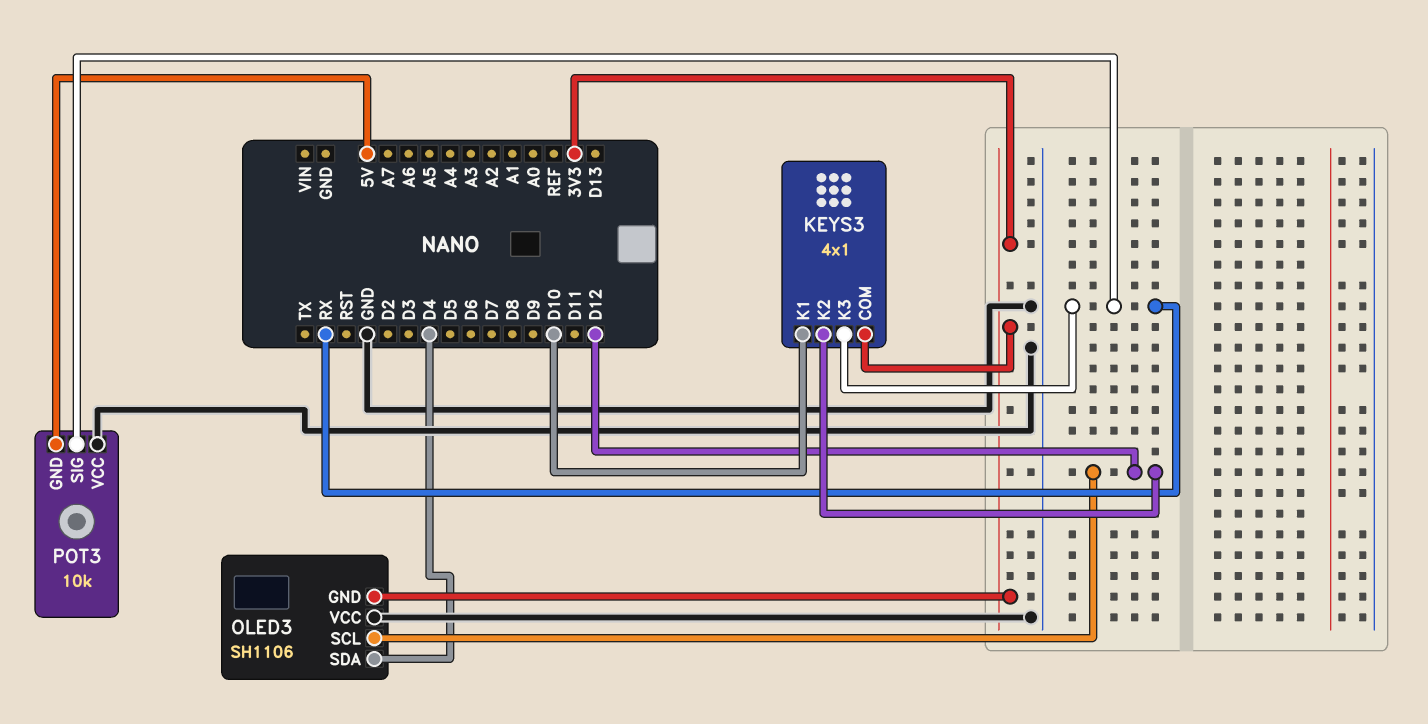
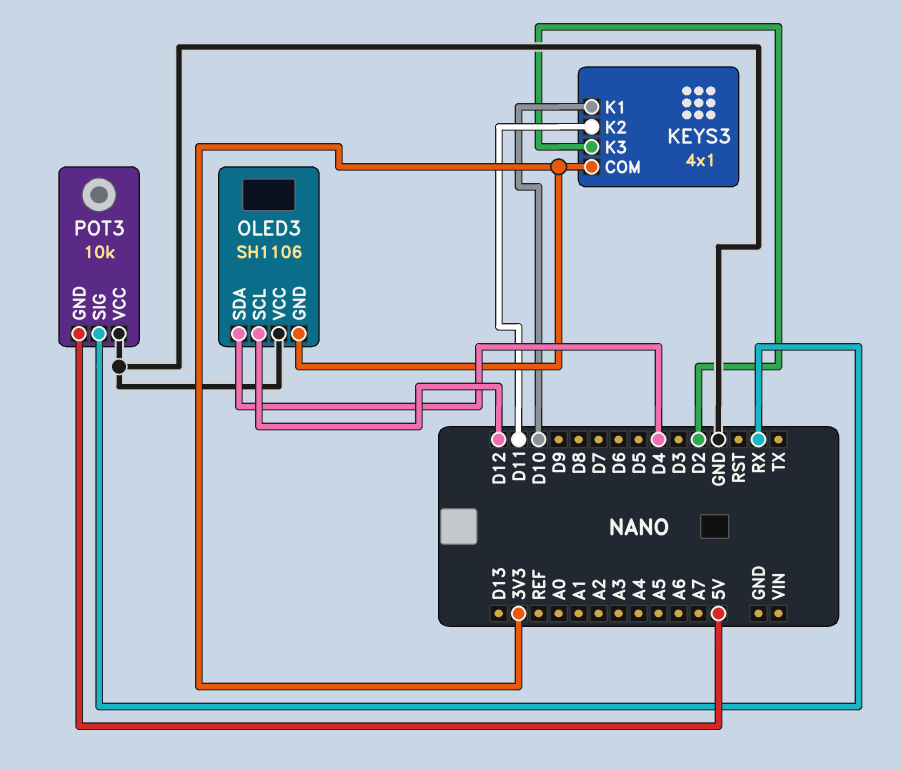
KEYS3 pin K2: D12 -> D11
KEYS3 pin K3: RX -> D2

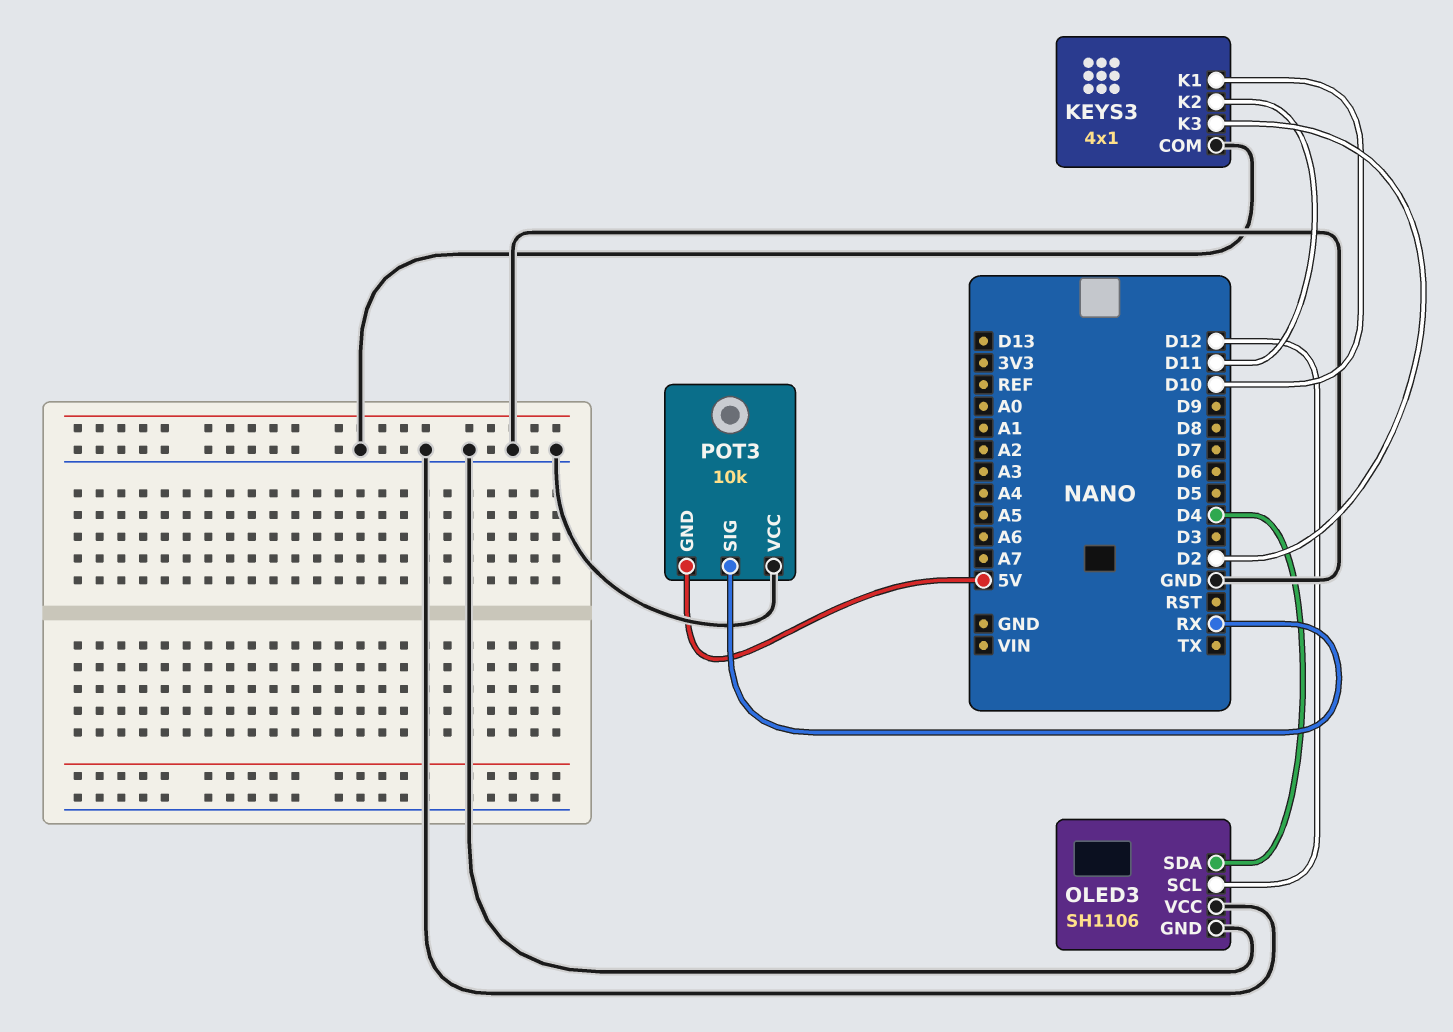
KEYS3 pin COM: 3V3 -> GND
OLED3 pin GND: 3V3 -> GND

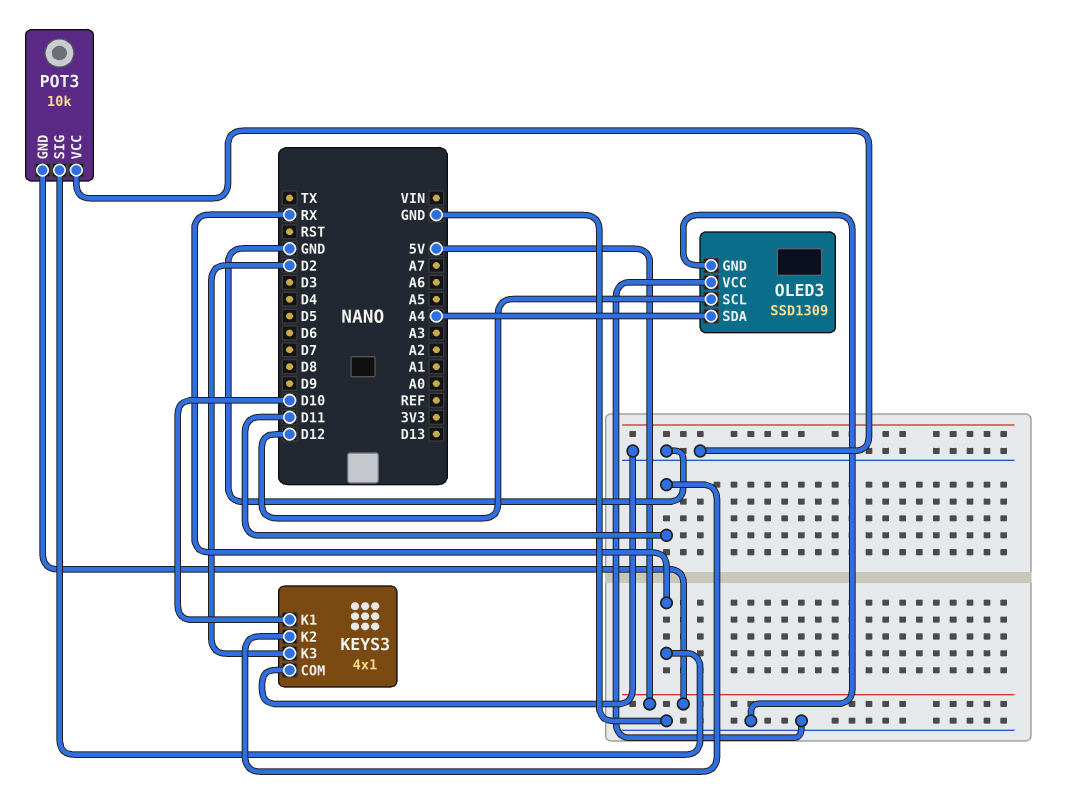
OLED3: SH1106 -> SSD1309
OLED3 pin SDA: D4 -> A4

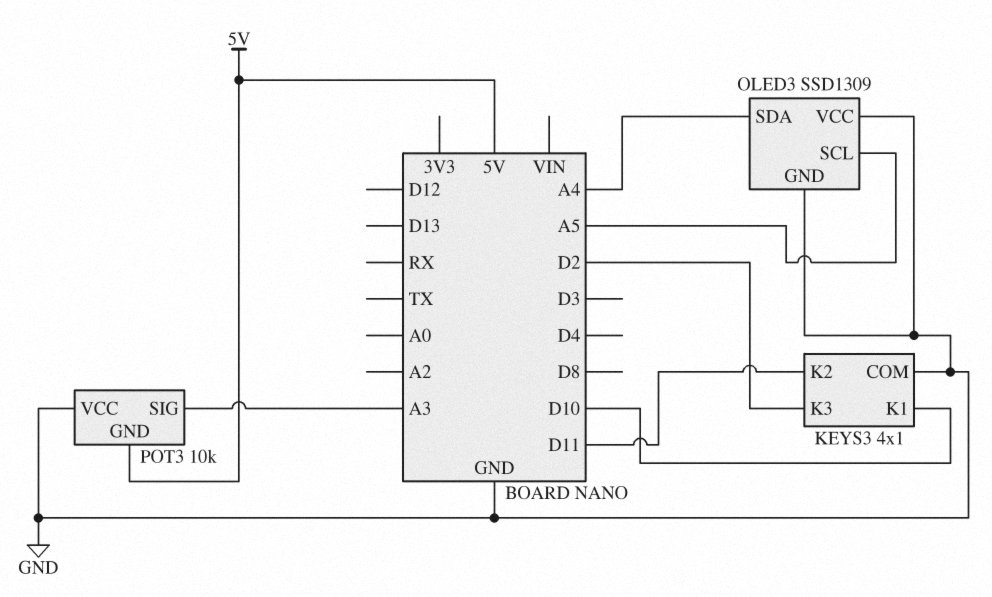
OLED3 pin SCL: D12 -> A5
POT3 pin SIG: RX -> A3

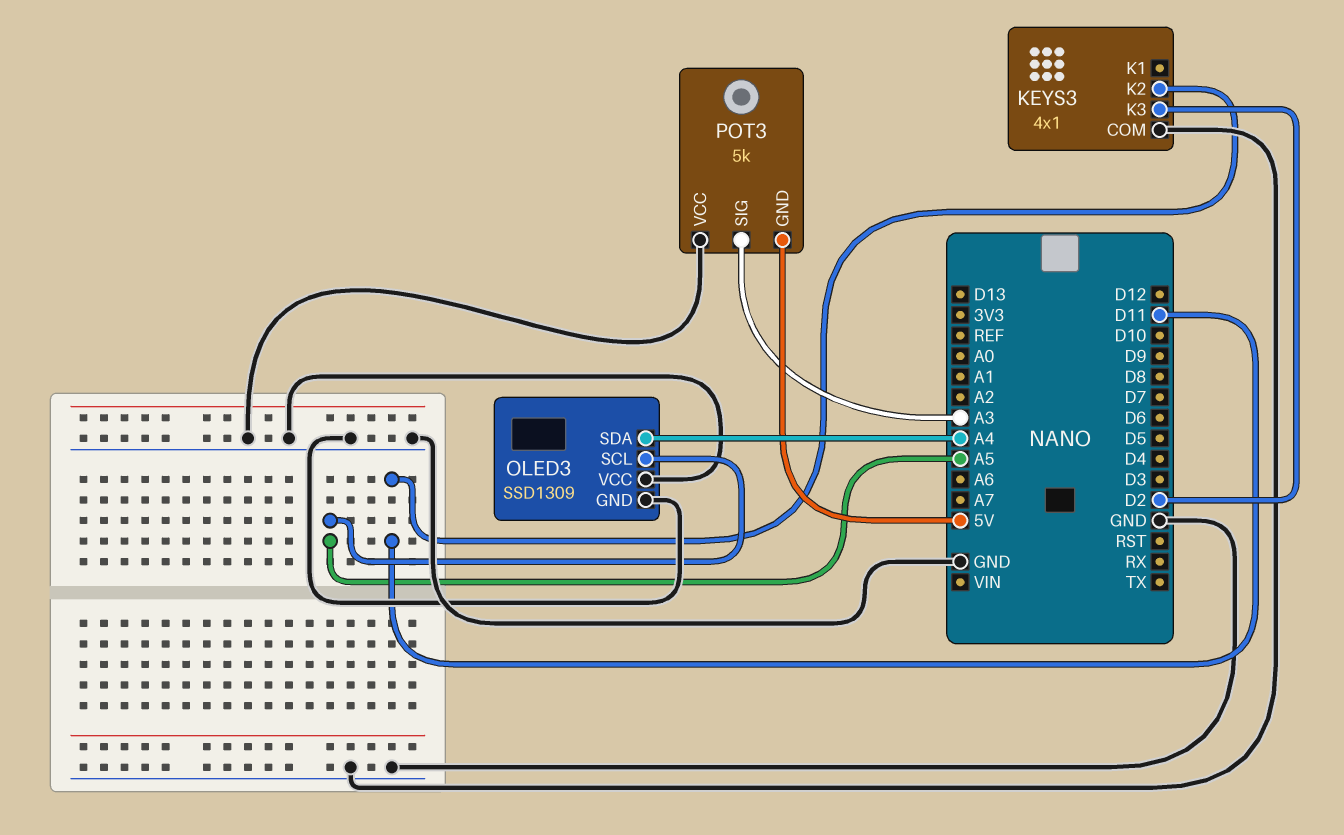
KEYS3 pin K1: D10 -> none
POT3: 10k -> 5k

